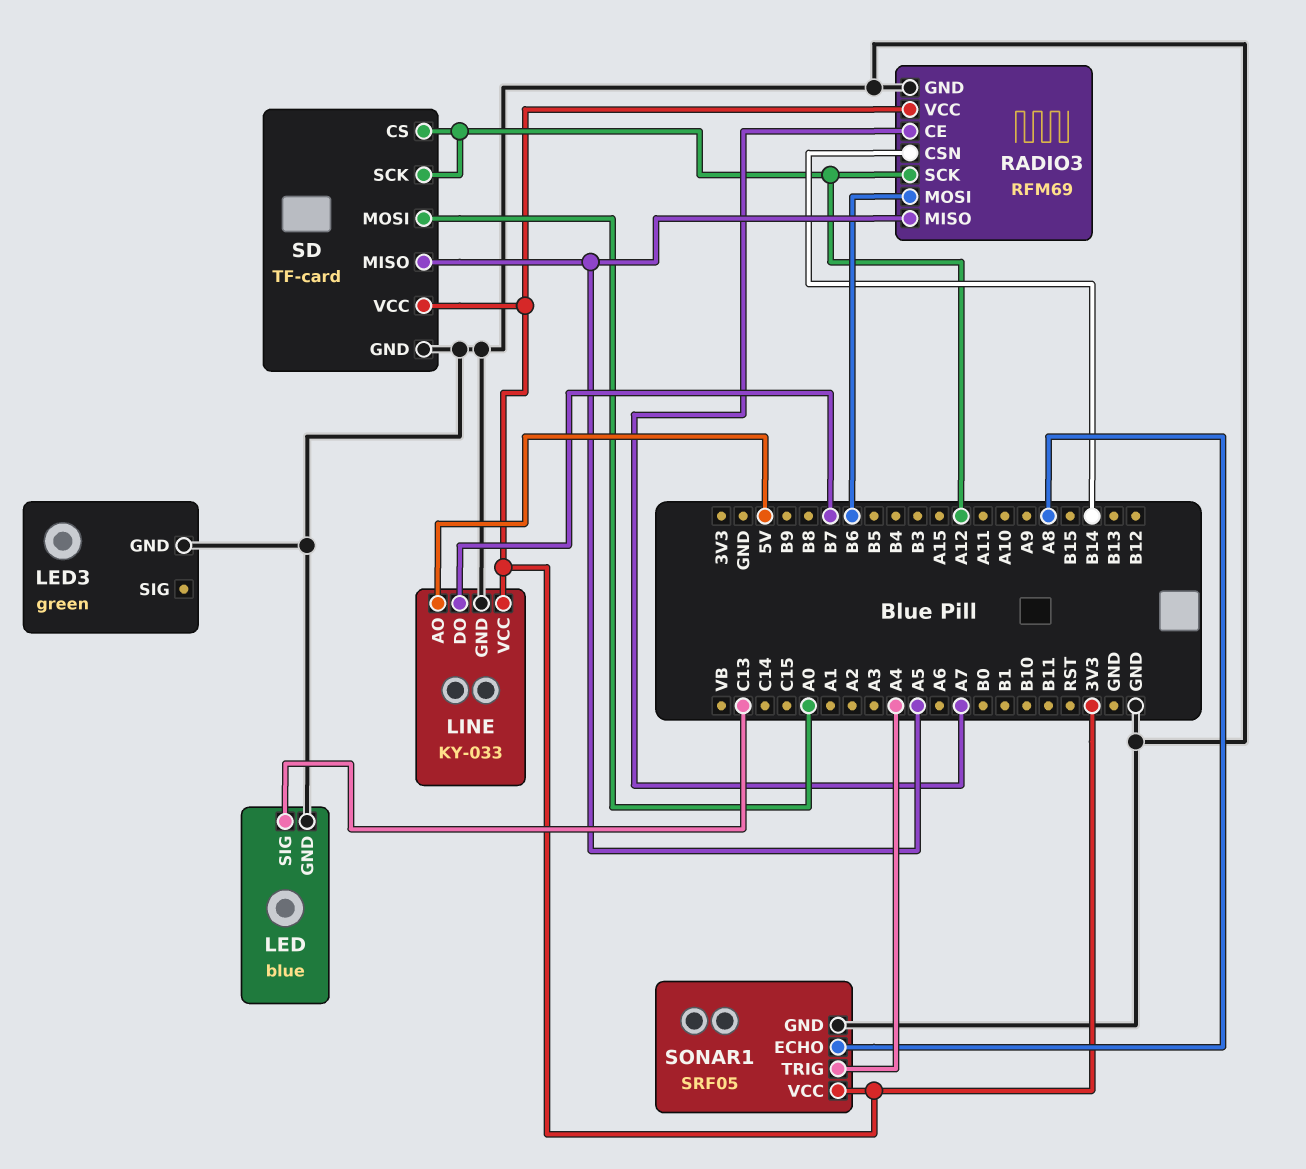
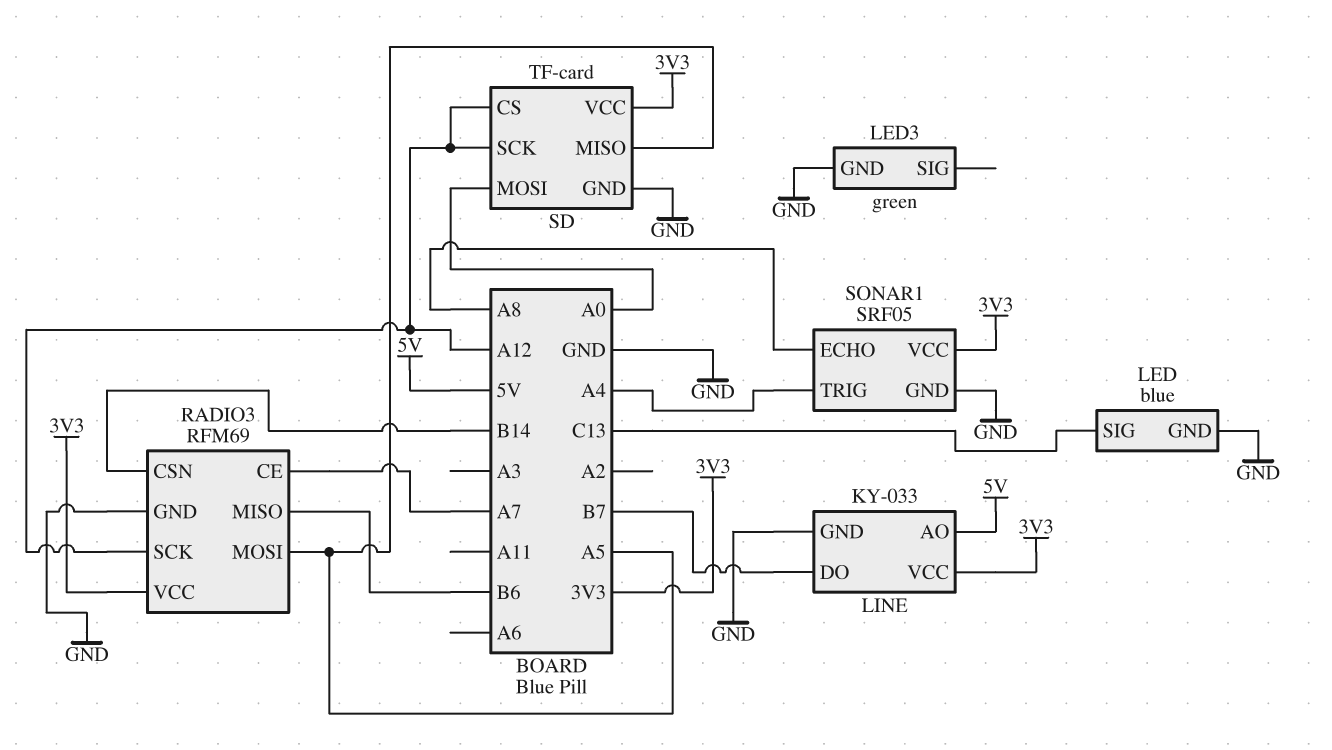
RADIO3 pin MISO: A5 -> B6
RADIO3 pin MOSI: B6 -> A5

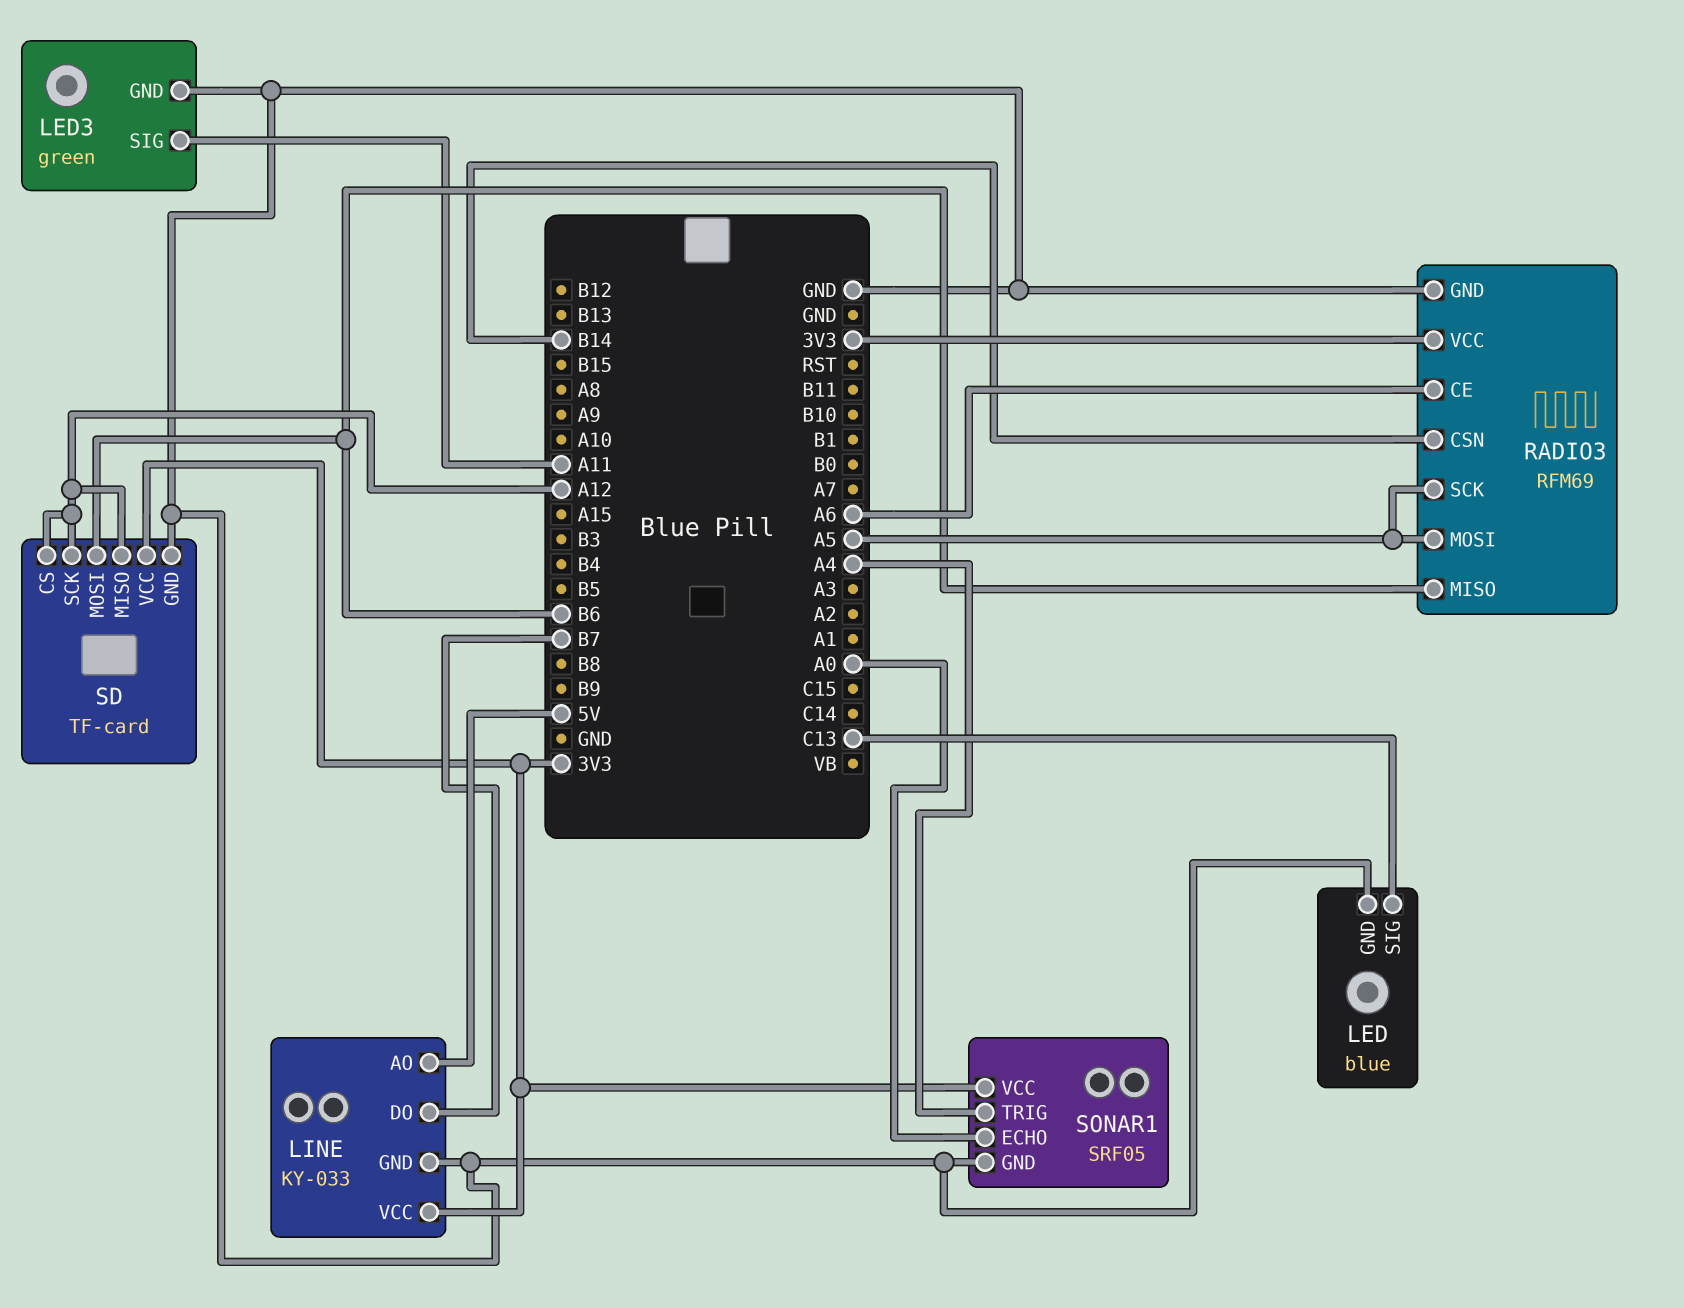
LED3 pin SIG: none -> A11
RADIO3 pin CE: A7 -> A6
RADIO3 pin SCK: A12 -> A5
SD pin MISO: A5 -> A12
SD pin MOSI: A0 -> B6
SONAR1 pin ECHO: A8 -> A0

